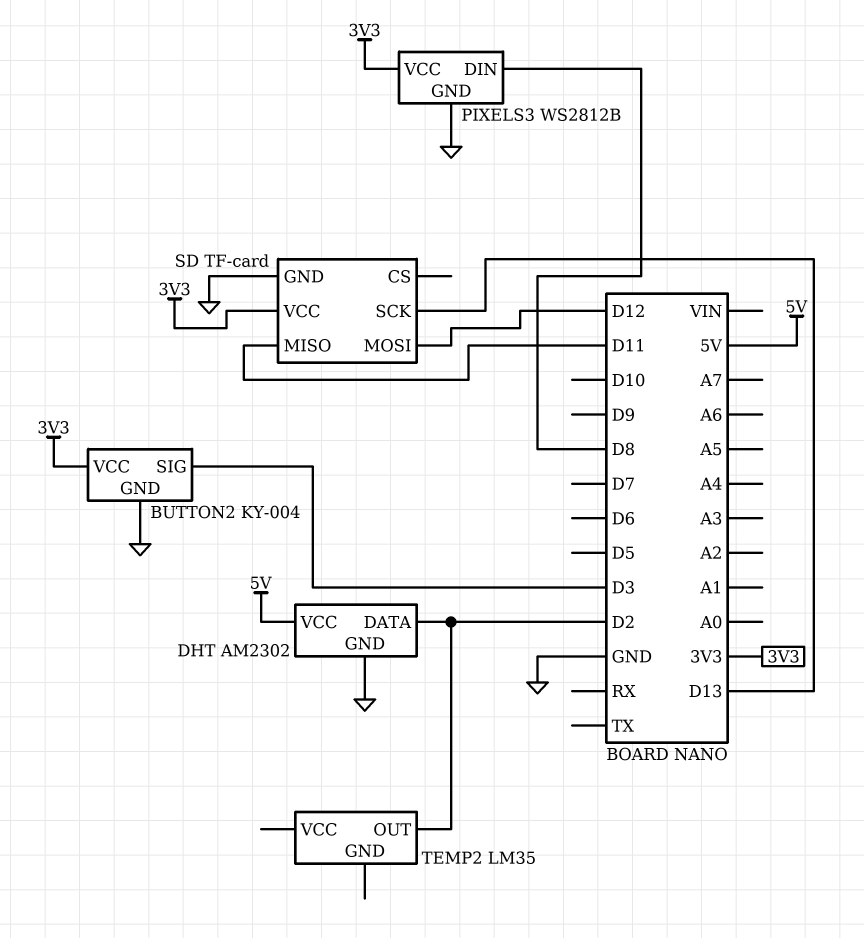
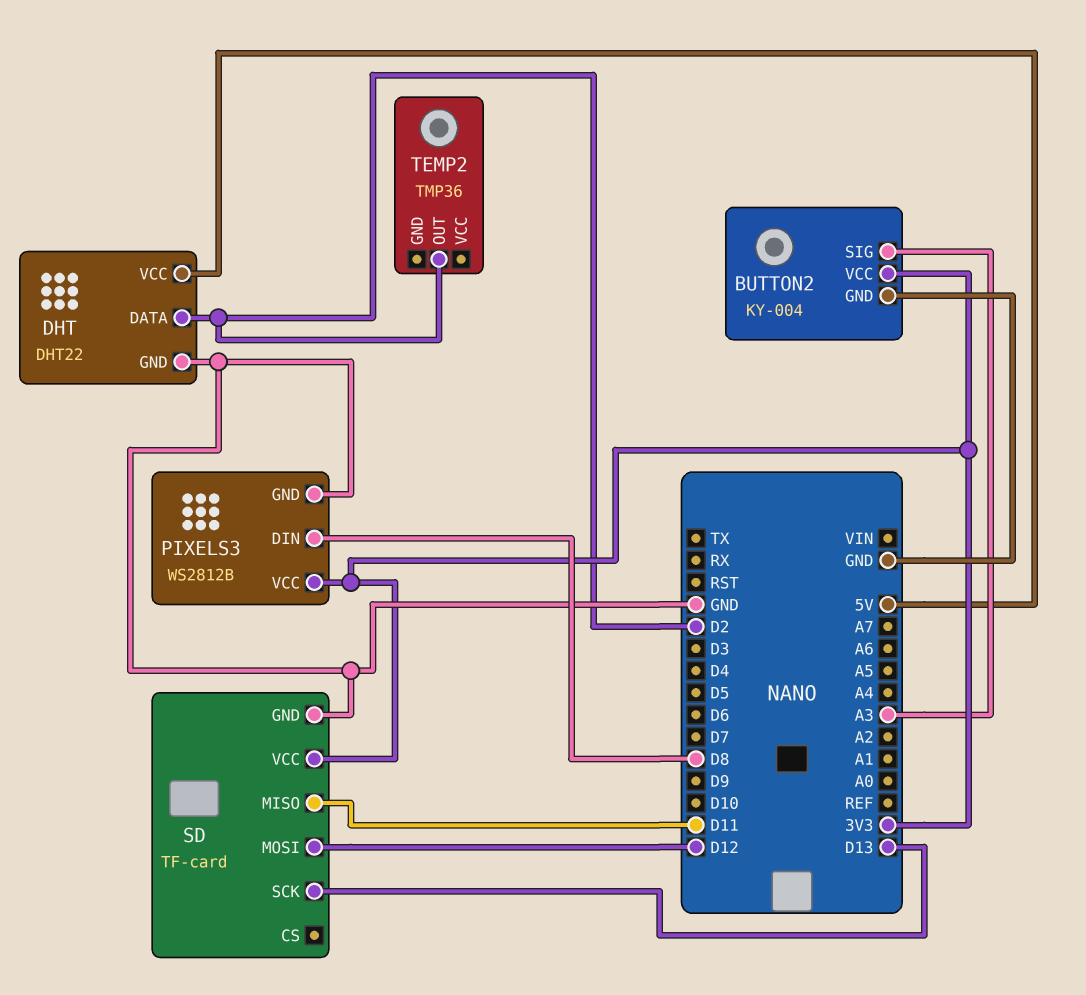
BUTTON2 pin SIG: D3 -> A3
DHT: AM2302 -> DHT22
TEMP2: LM35 -> TMP36

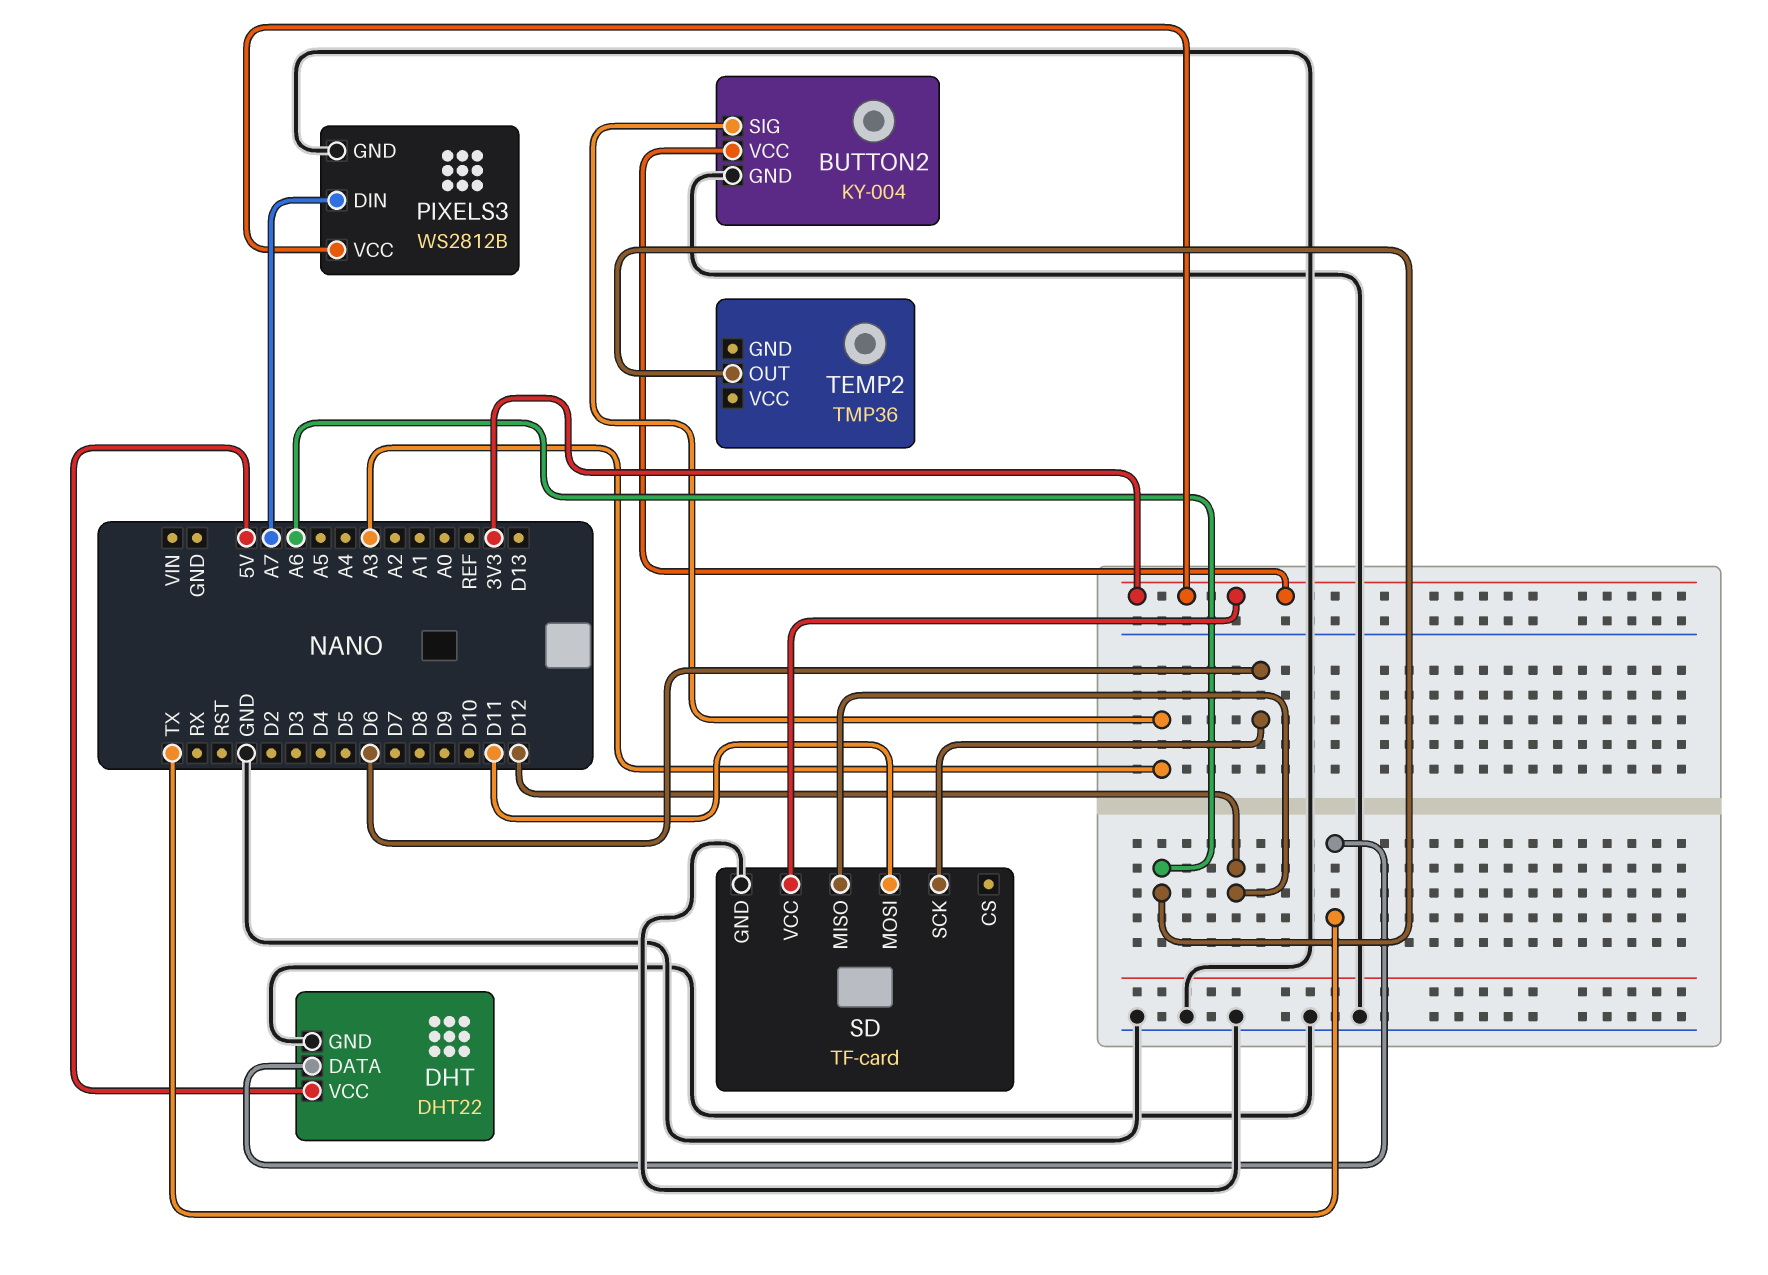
DHT pin DATA: D2 -> TX
PIXELS3 pin DIN: D8 -> A7
SD pin MISO: D11 -> D12
SD pin MOSI: D12 -> D11
SD pin SCK: D13 -> D6
TEMP2 pin OUT: D2 -> A6

